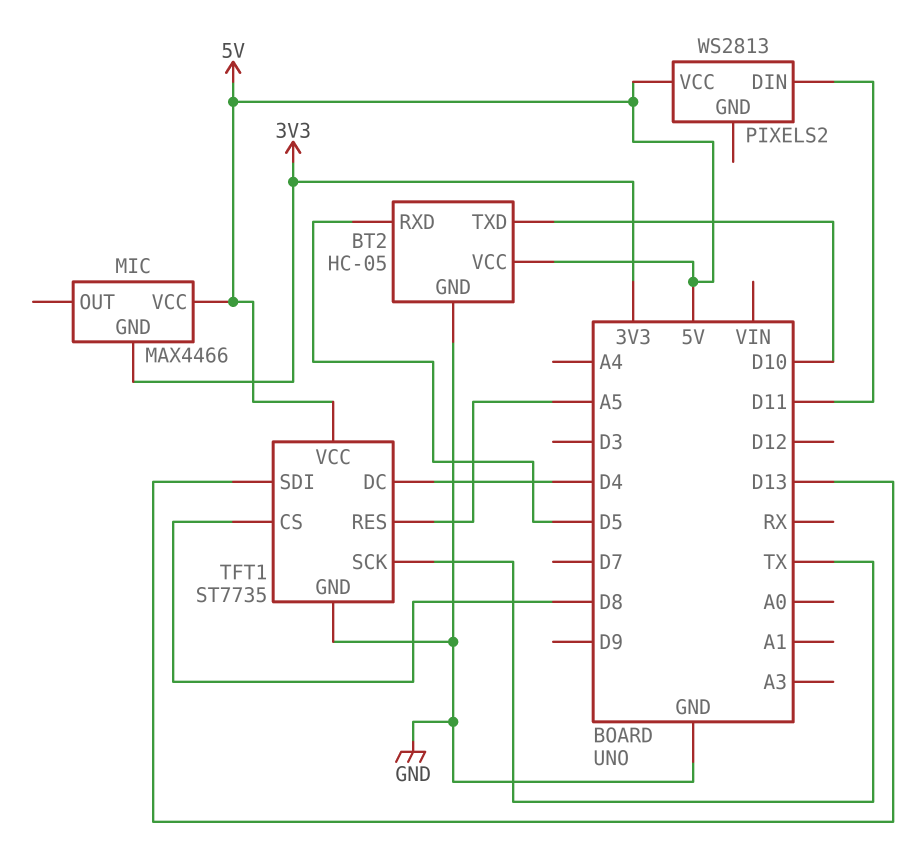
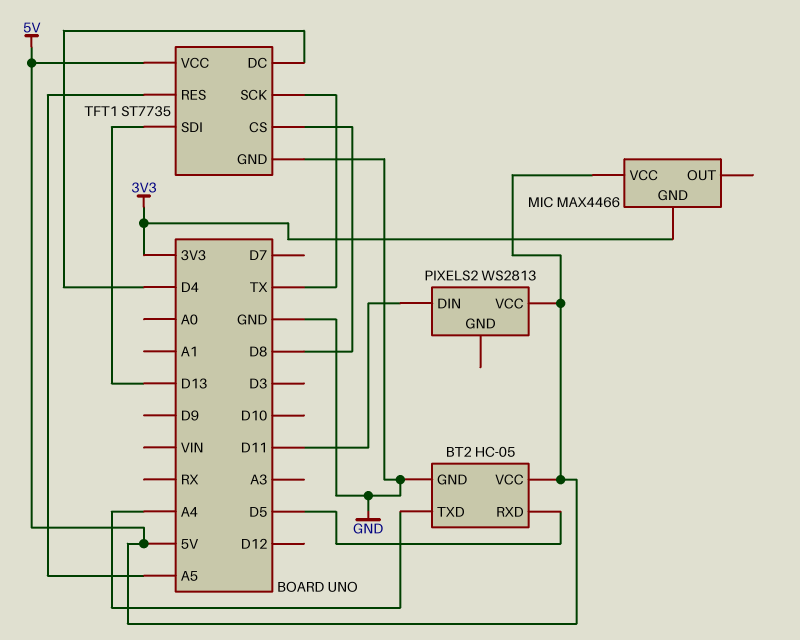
BT2 pin TXD: D10 -> A4

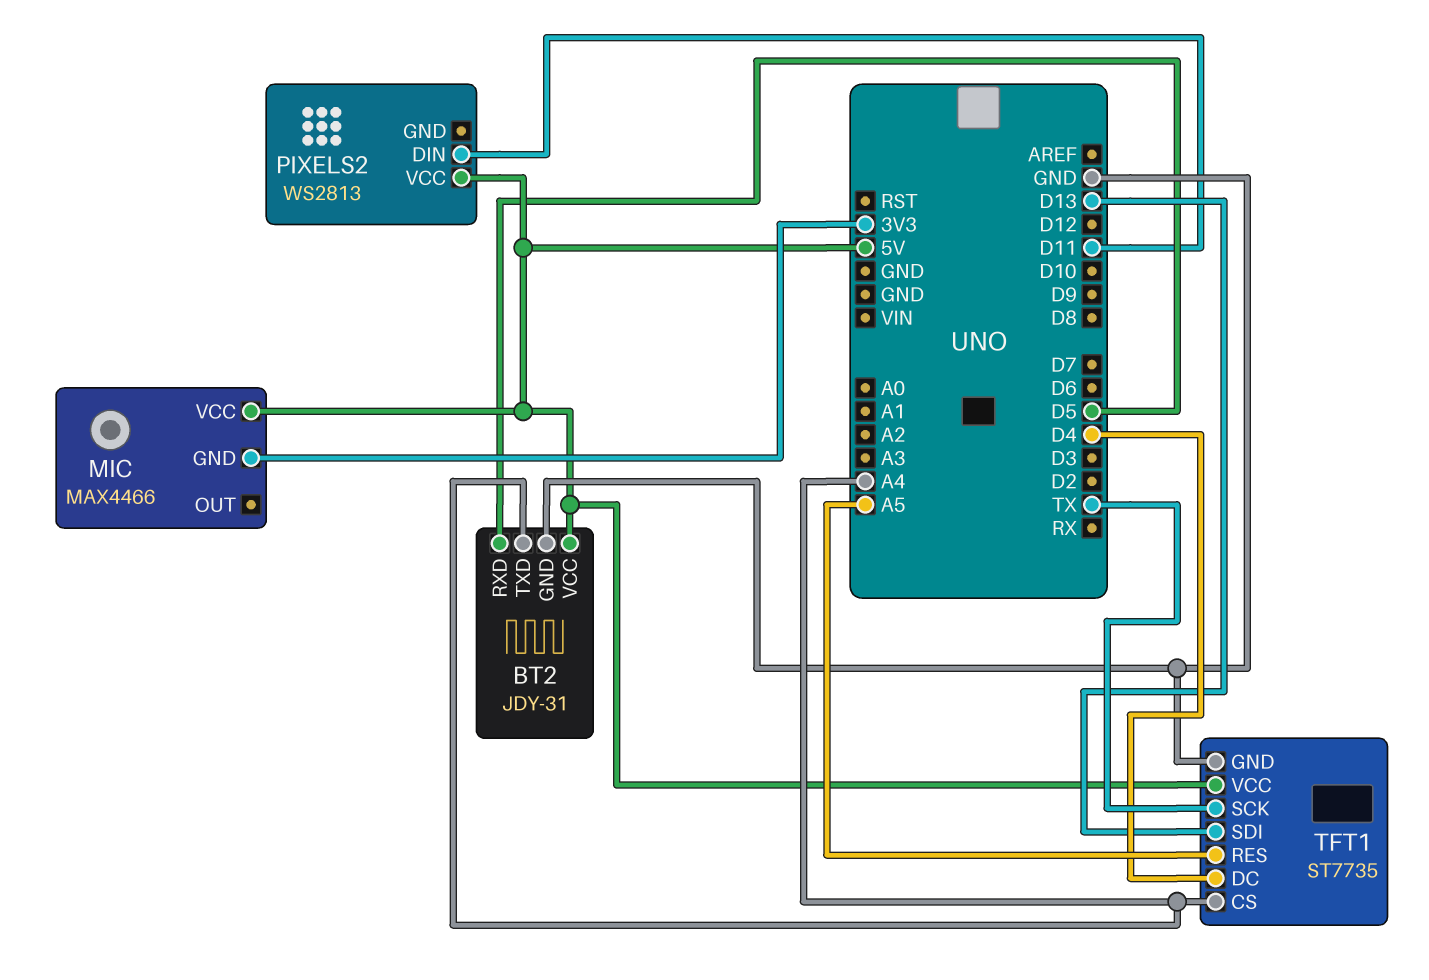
BT2: HC-05 -> JDY-31
TFT1 pin CS: D8 -> A4

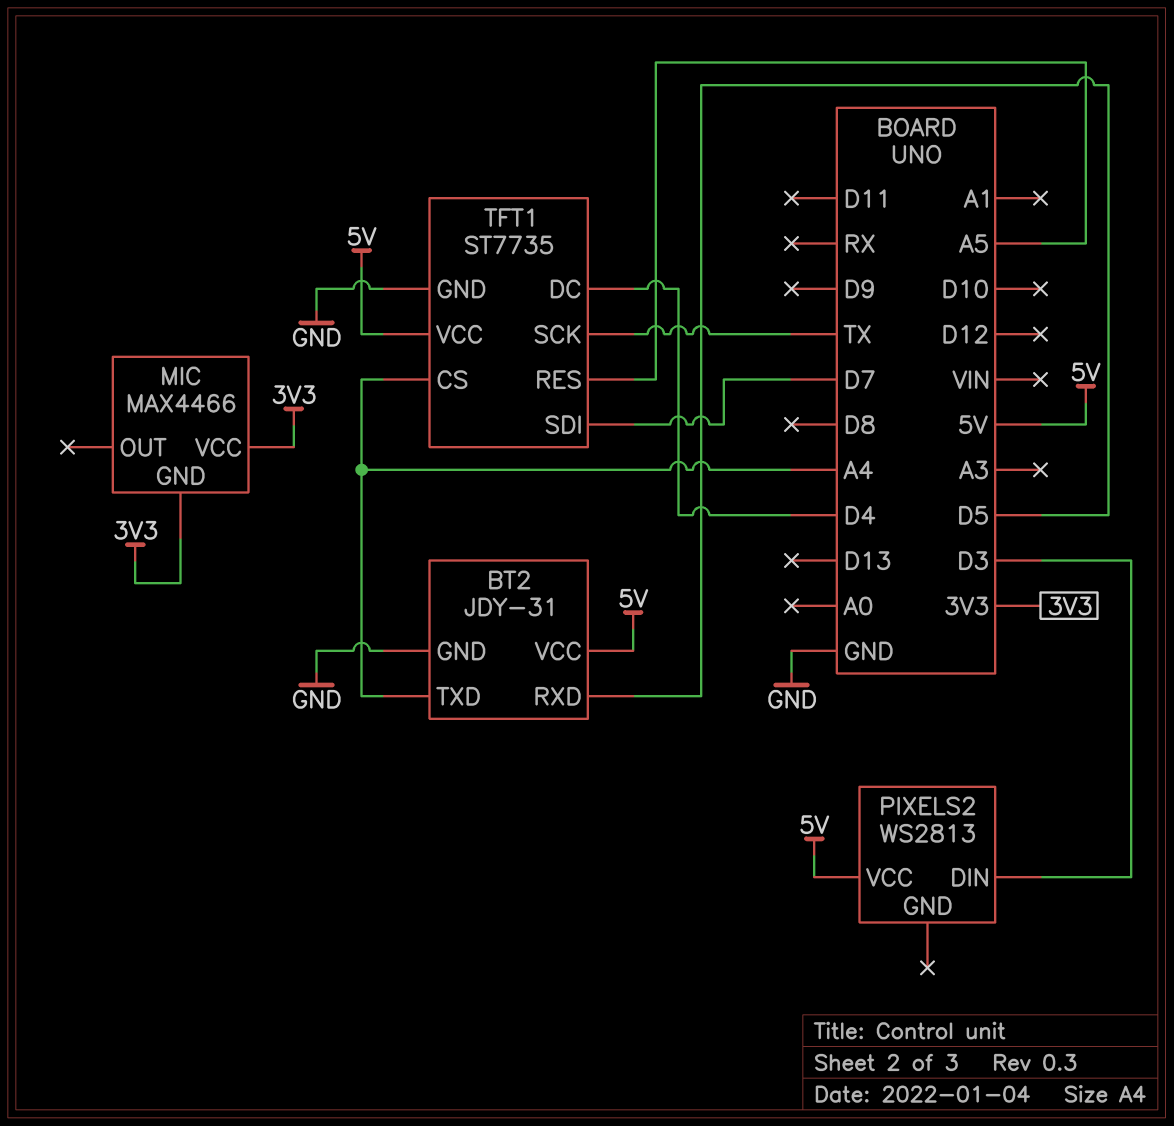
MIC pin VCC: 5V -> 3V3
PIXELS2 pin DIN: D11 -> D3
TFT1 pin SDI: D13 -> D7

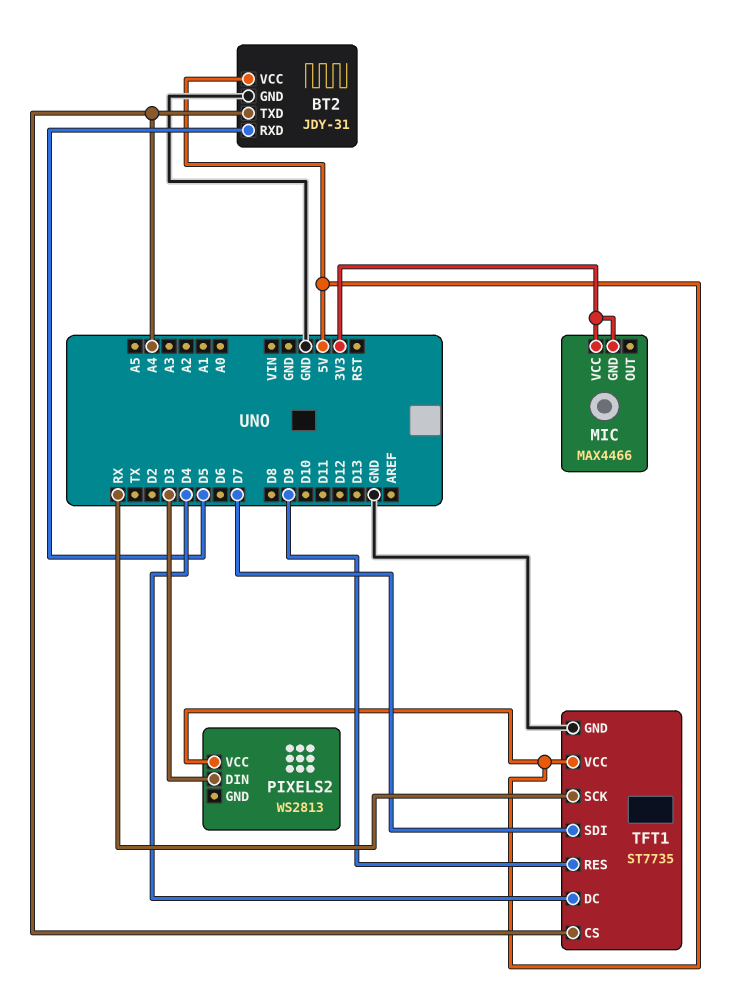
TFT1 pin RES: A5 -> D9
TFT1 pin SCK: TX -> RX

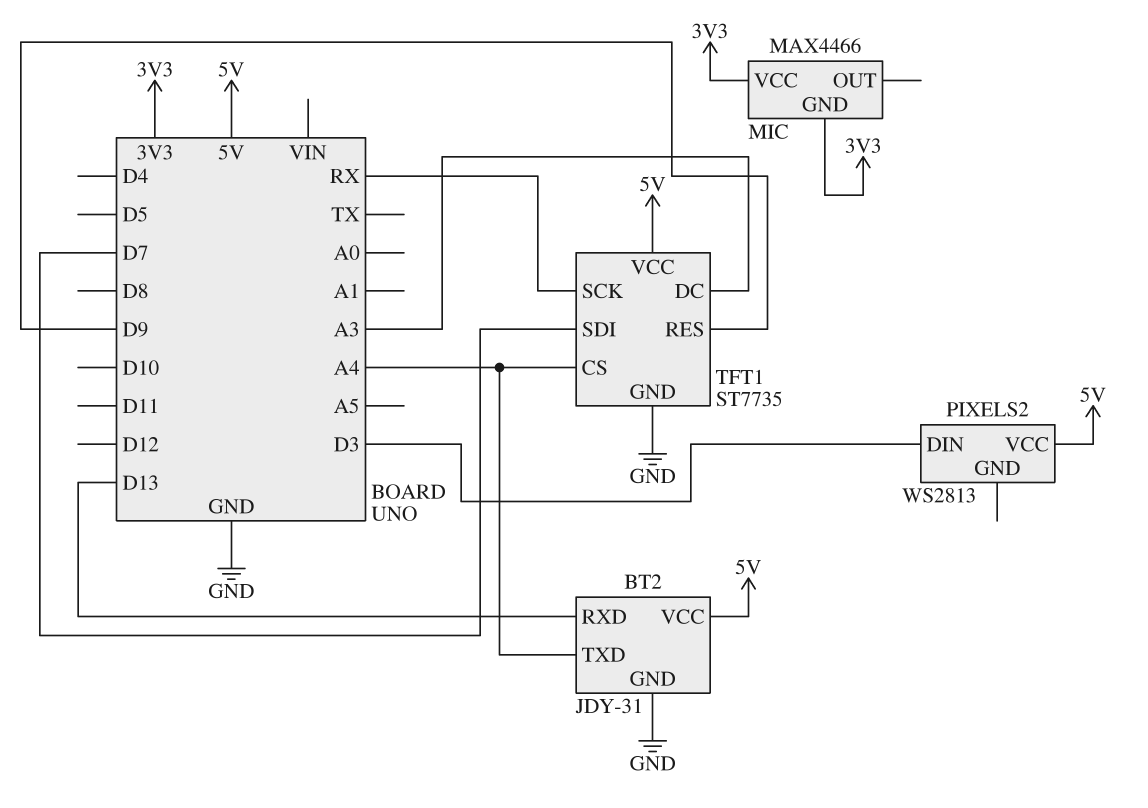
BT2 pin RXD: D5 -> D13
TFT1 pin DC: D4 -> A3

